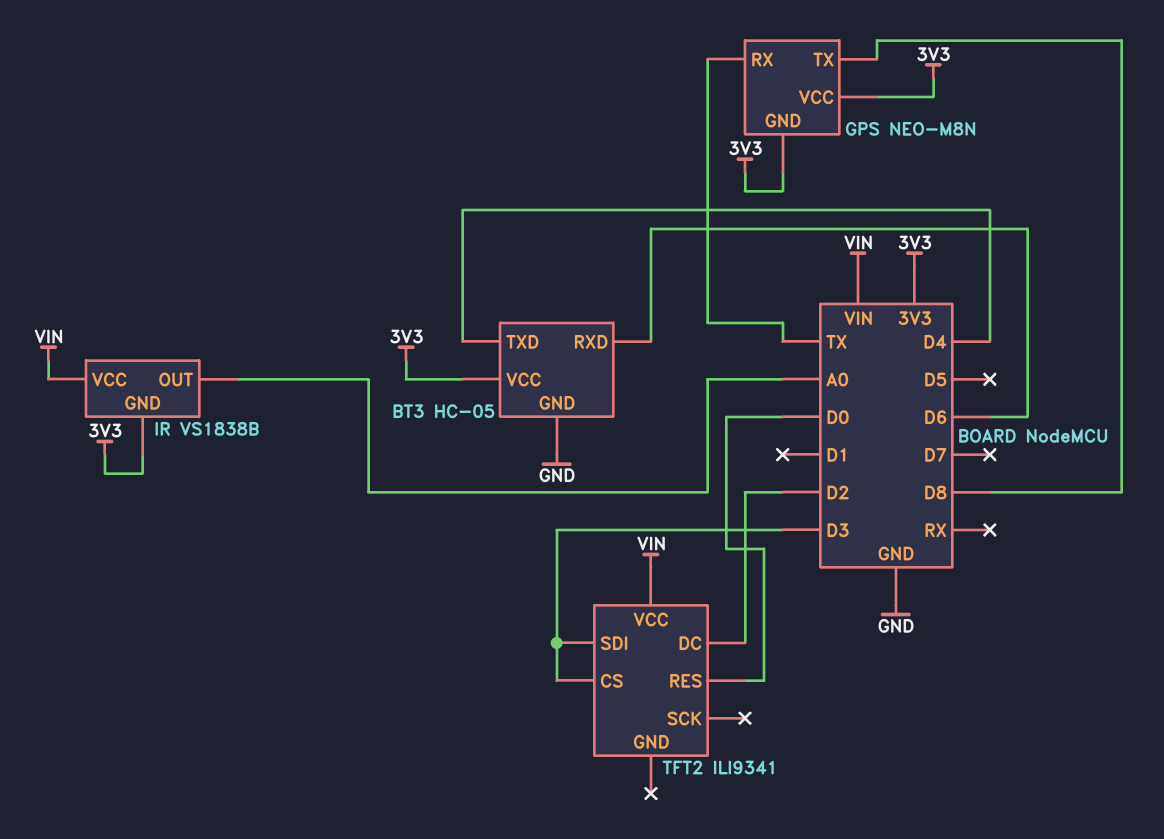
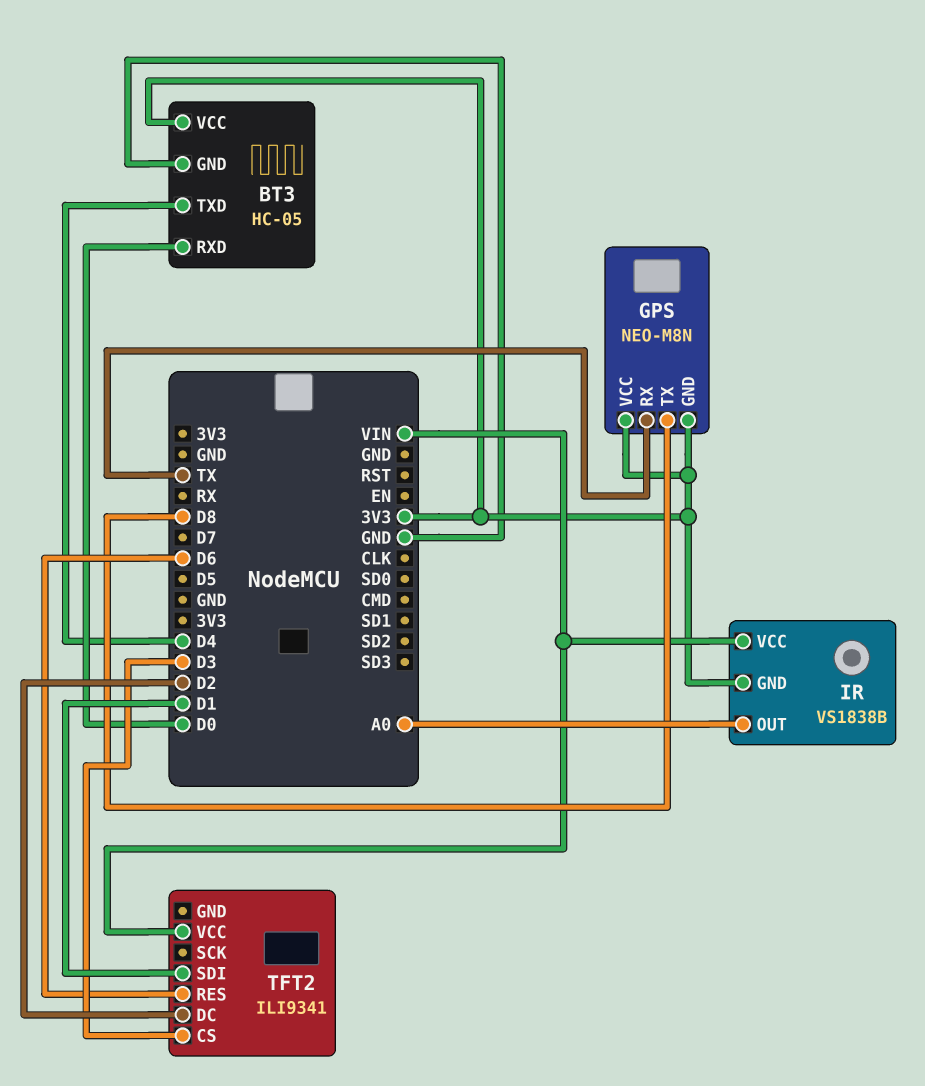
BT3 pin RXD: D6 -> D0
TFT2 pin RES: D0 -> D6
TFT2 pin SDI: D3 -> D1

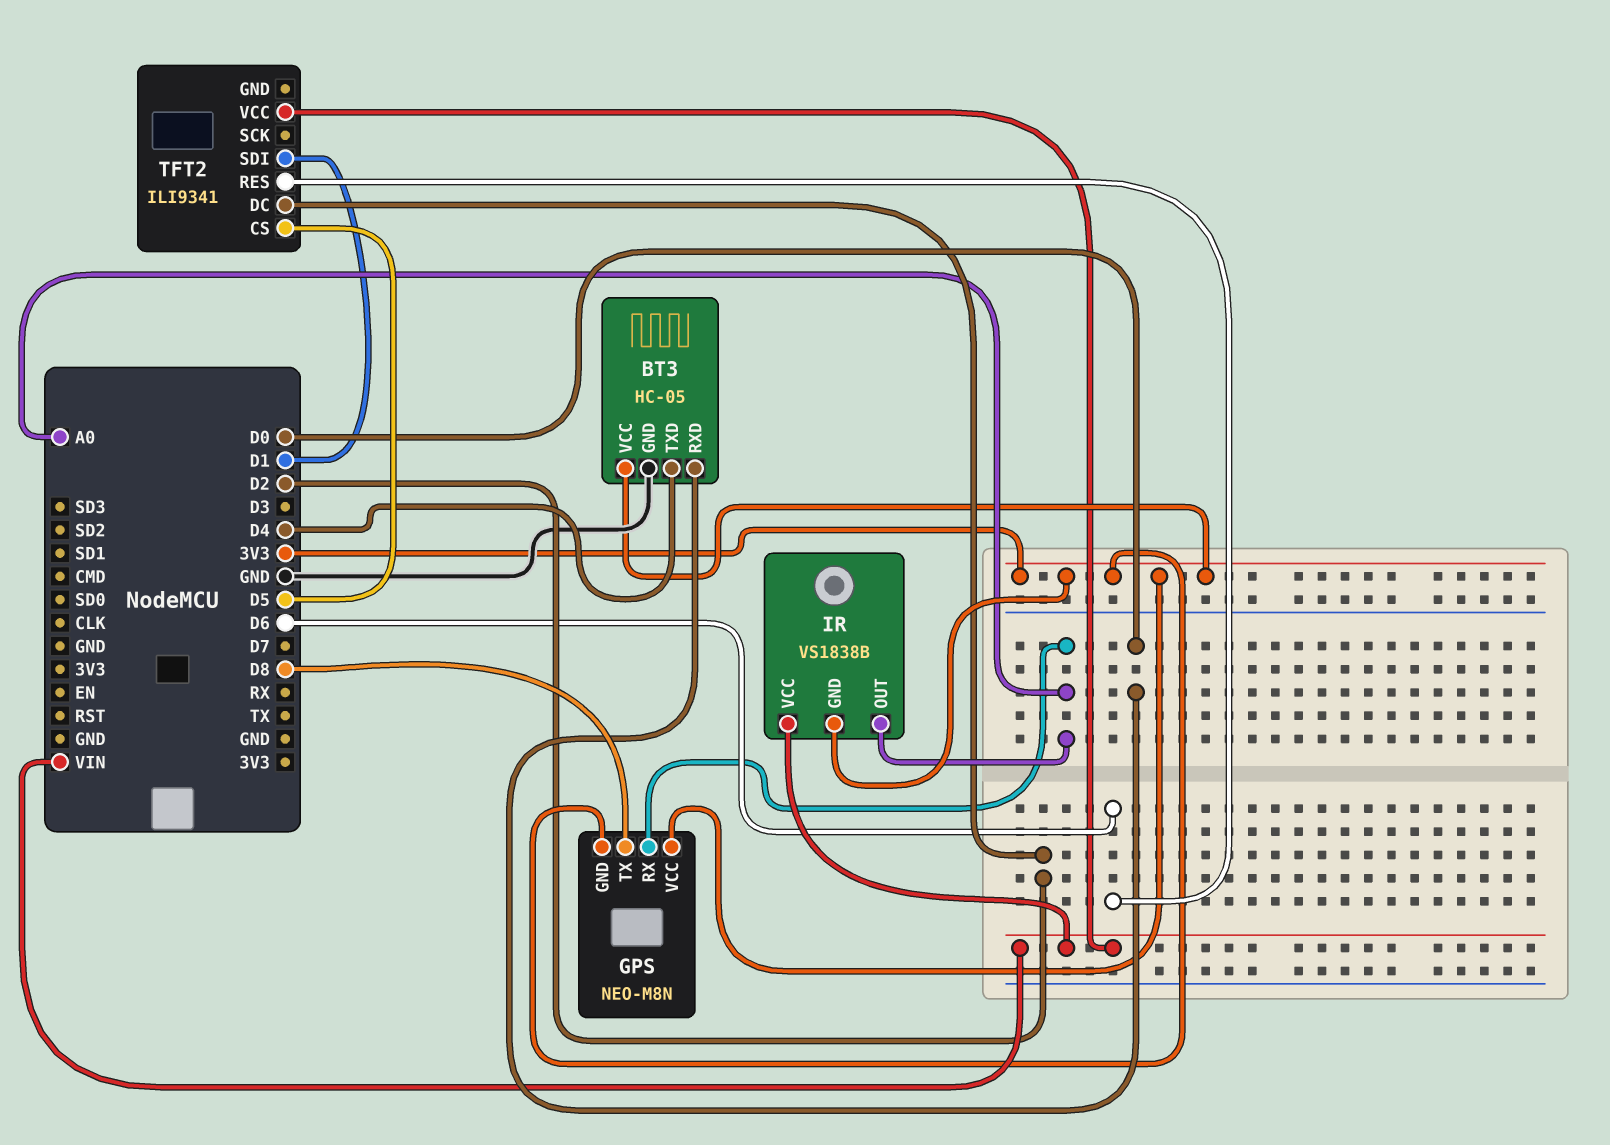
GPS pin RX: TX -> A0
TFT2 pin CS: D3 -> D5

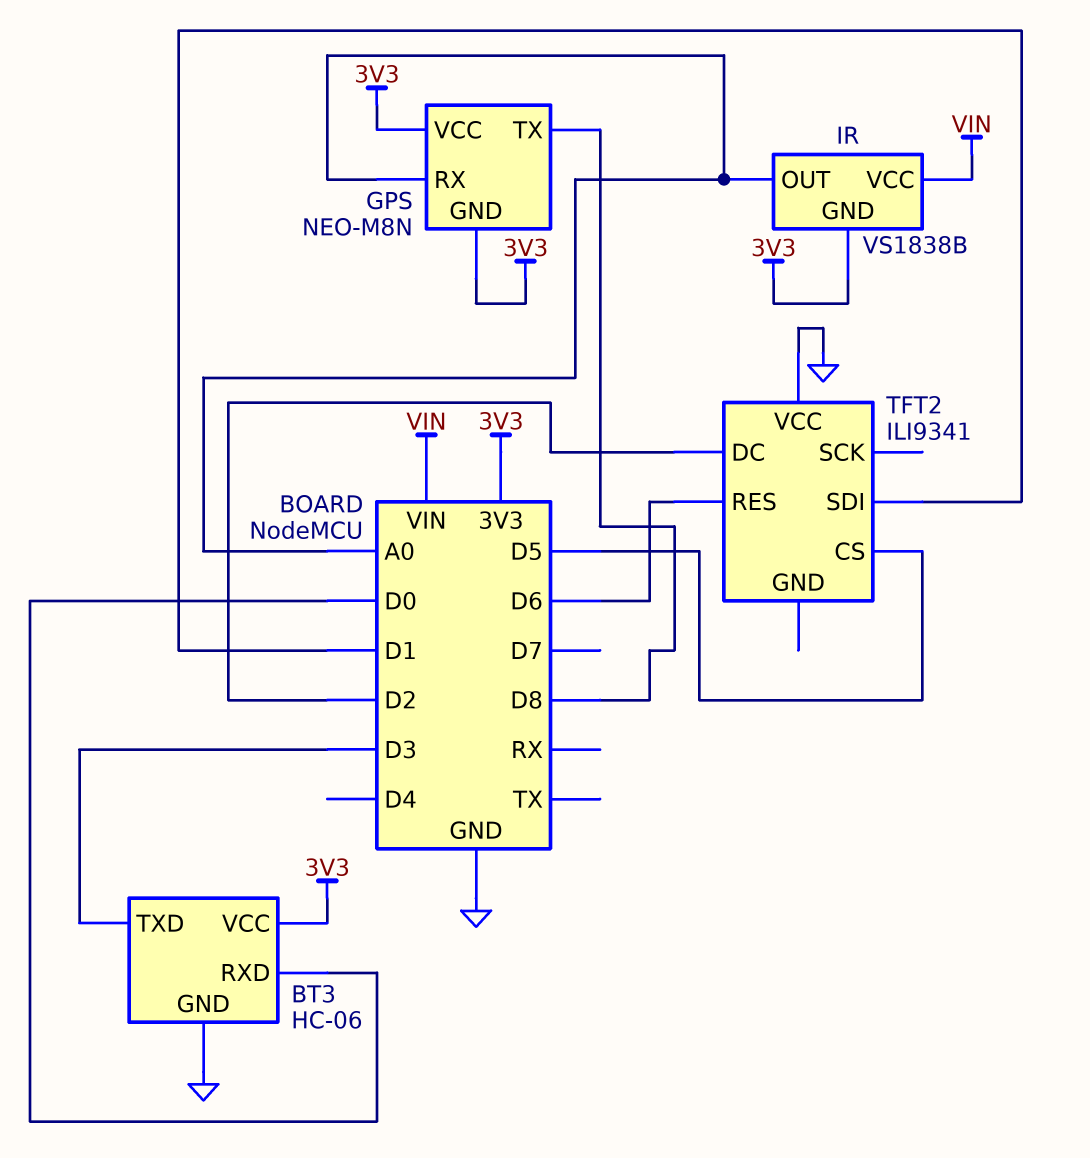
BT3: HC-05 -> HC-06
BT3 pin TXD: D4 -> D3
TFT2 pin VCC: VIN -> GND

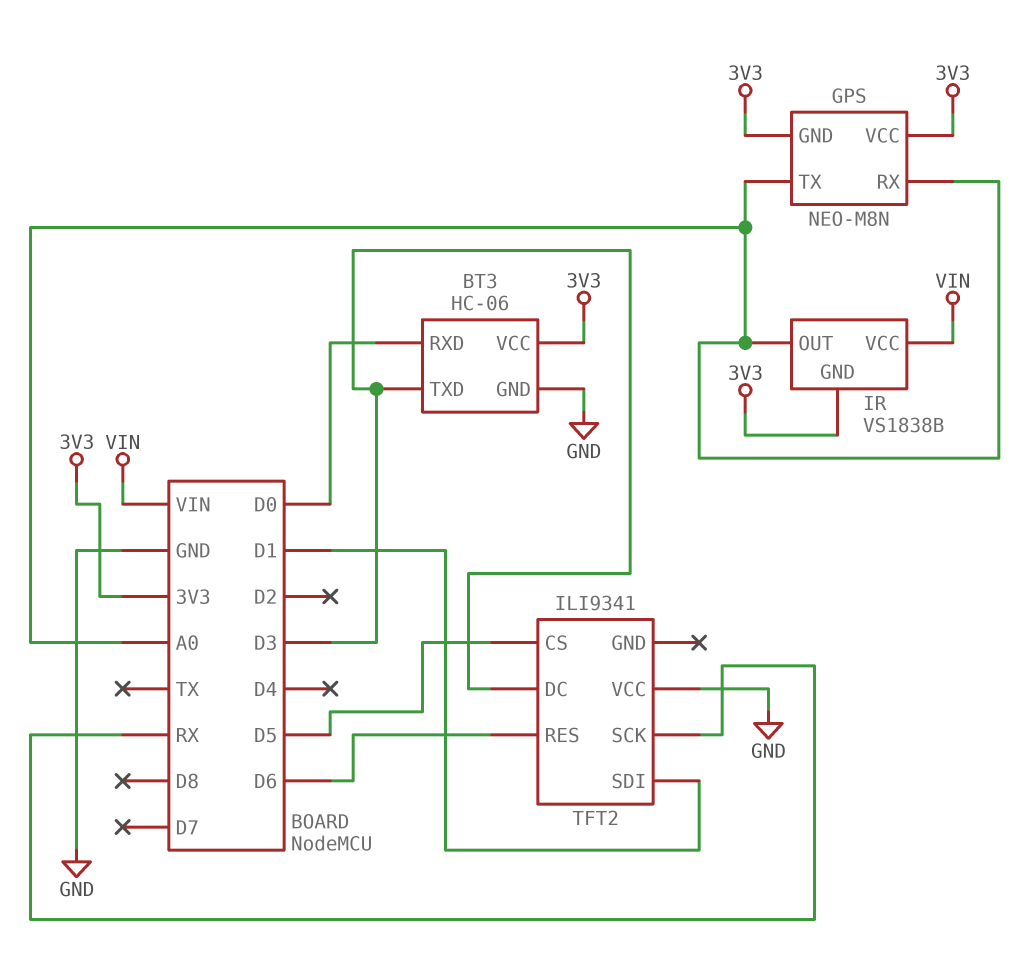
GPS pin TX: D8 -> A0
TFT2 pin DC: D2 -> D3
TFT2 pin SCK: none -> RX

